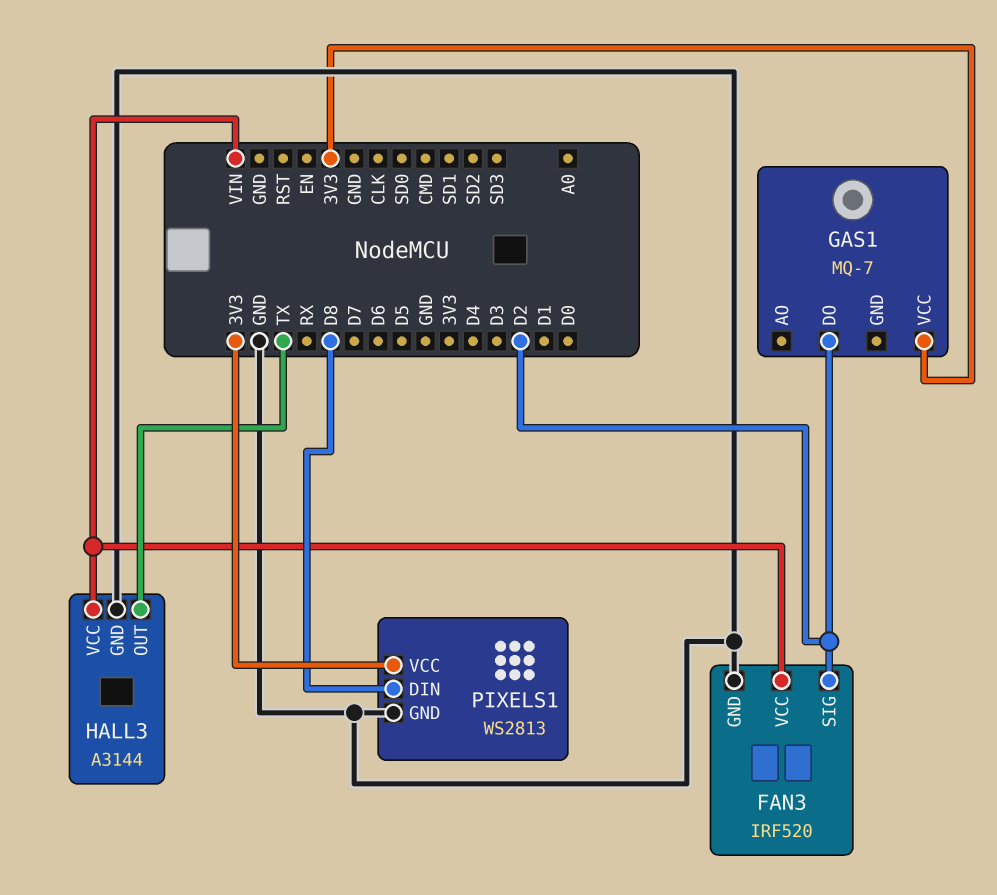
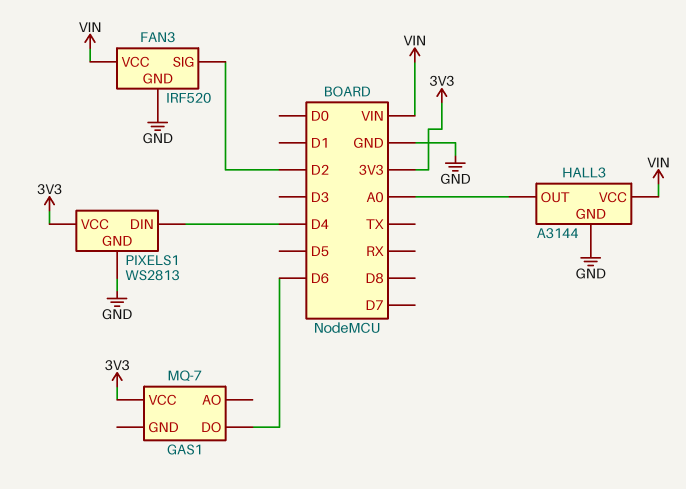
GAS1 pin DO: D2 -> D6
HALL3 pin OUT: TX -> A0
PIXELS1 pin DIN: D8 -> D4

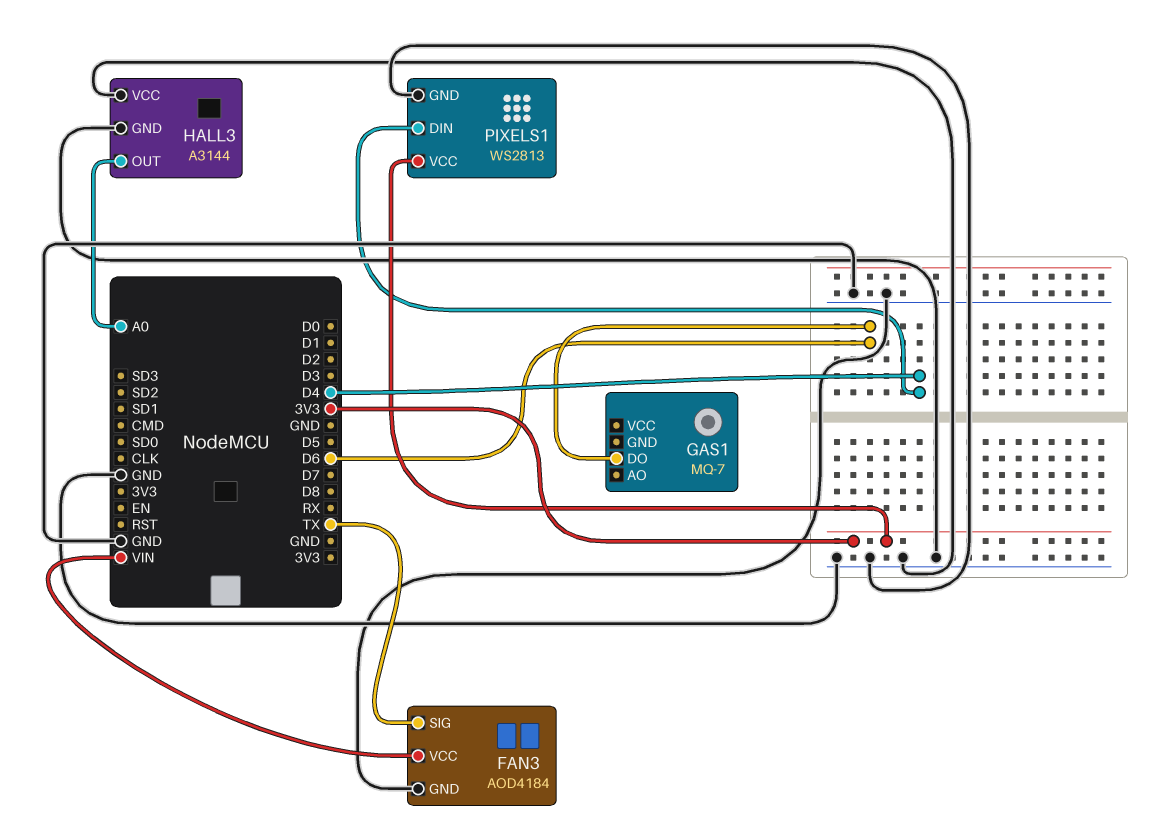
FAN3: IRF520 -> AOD4184
FAN3 pin SIG: D2 -> TX
GAS1 pin VCC: 3V3 -> none
HALL3 pin VCC: VIN -> GND

